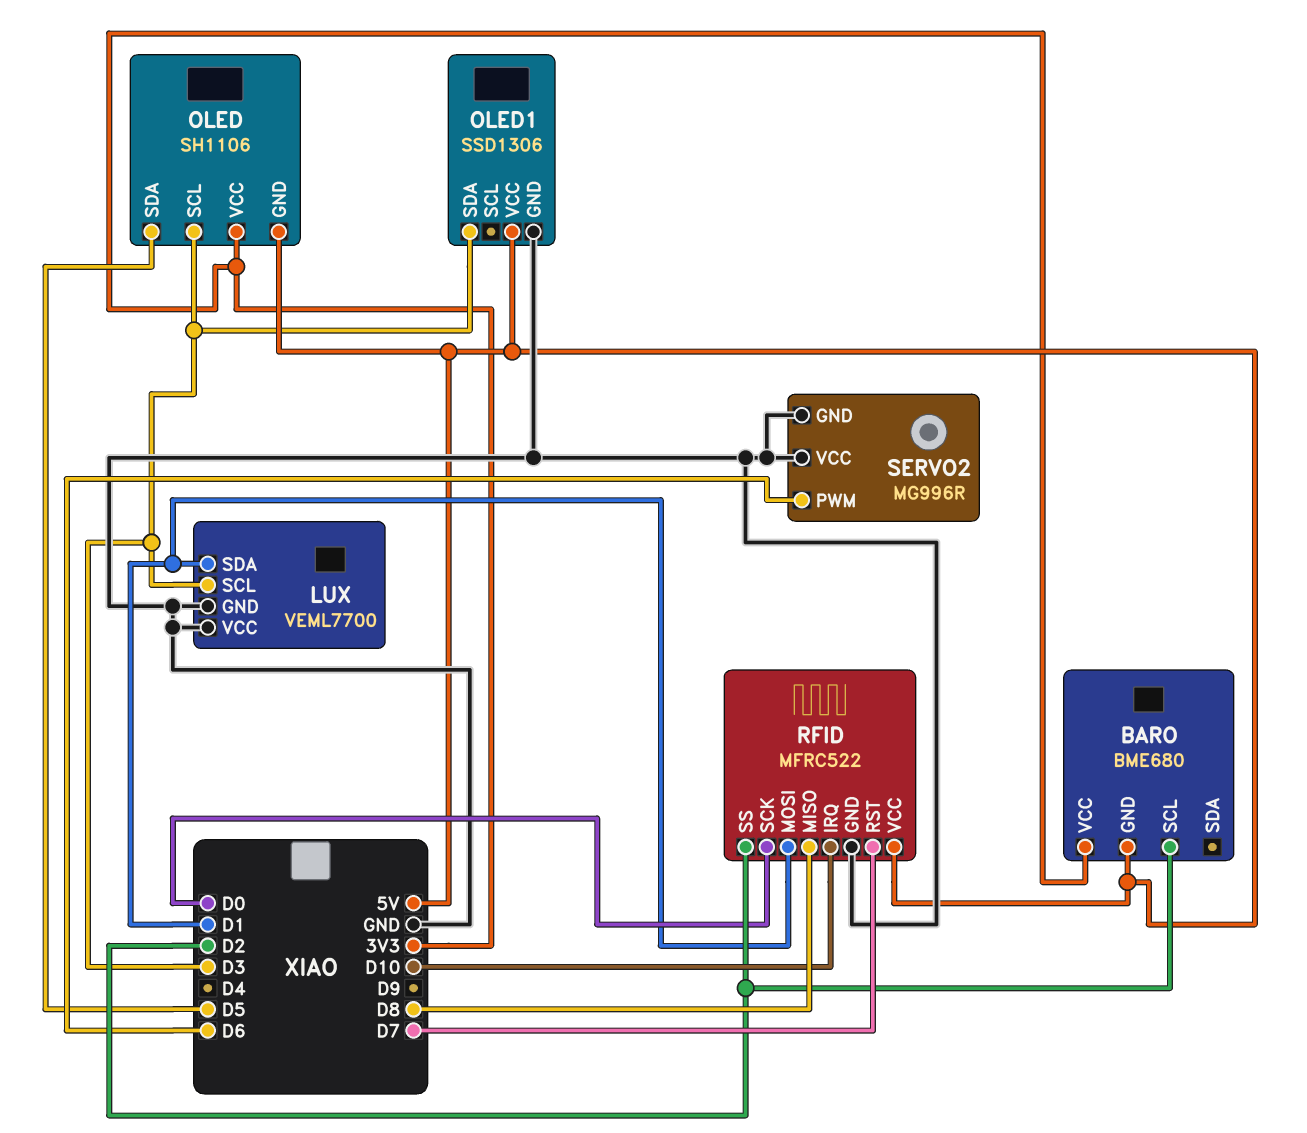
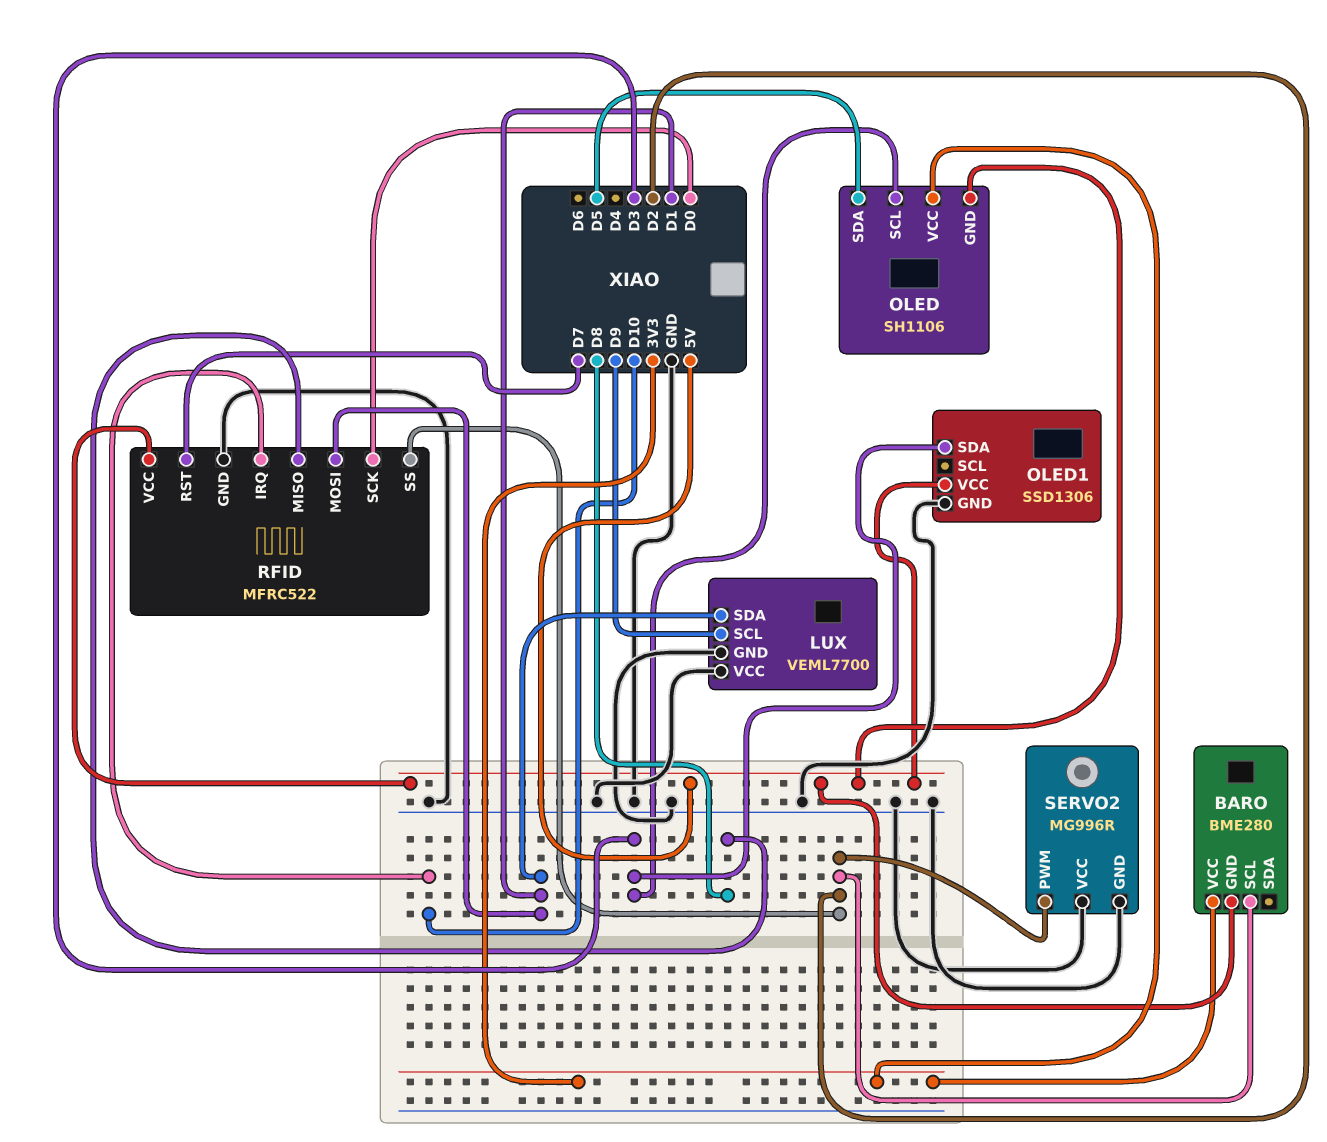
BARO: BME680 -> BME280
LUX pin SCL: D3 -> D9
SERVO2 pin PWM: D6 -> D2

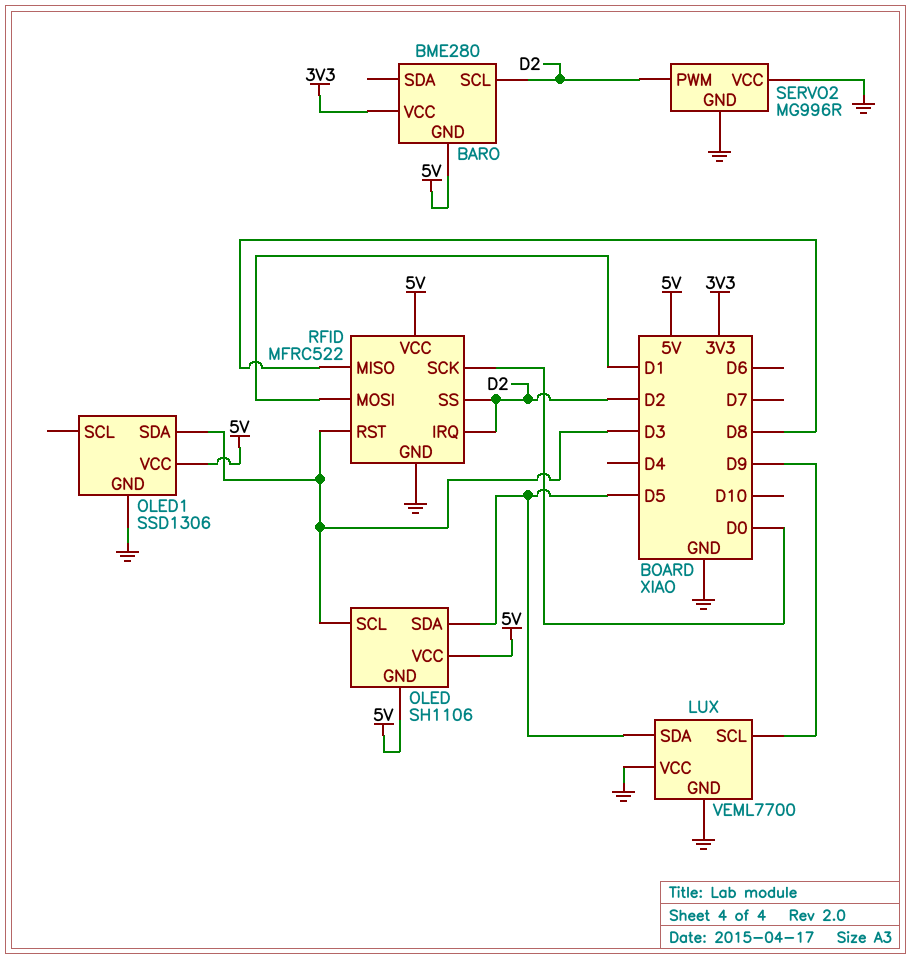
LUX pin SDA: D1 -> D5
OLED pin VCC: 3V3 -> 5V
RFID pin IRQ: D10 -> D2
RFID pin RST: D7 -> D3

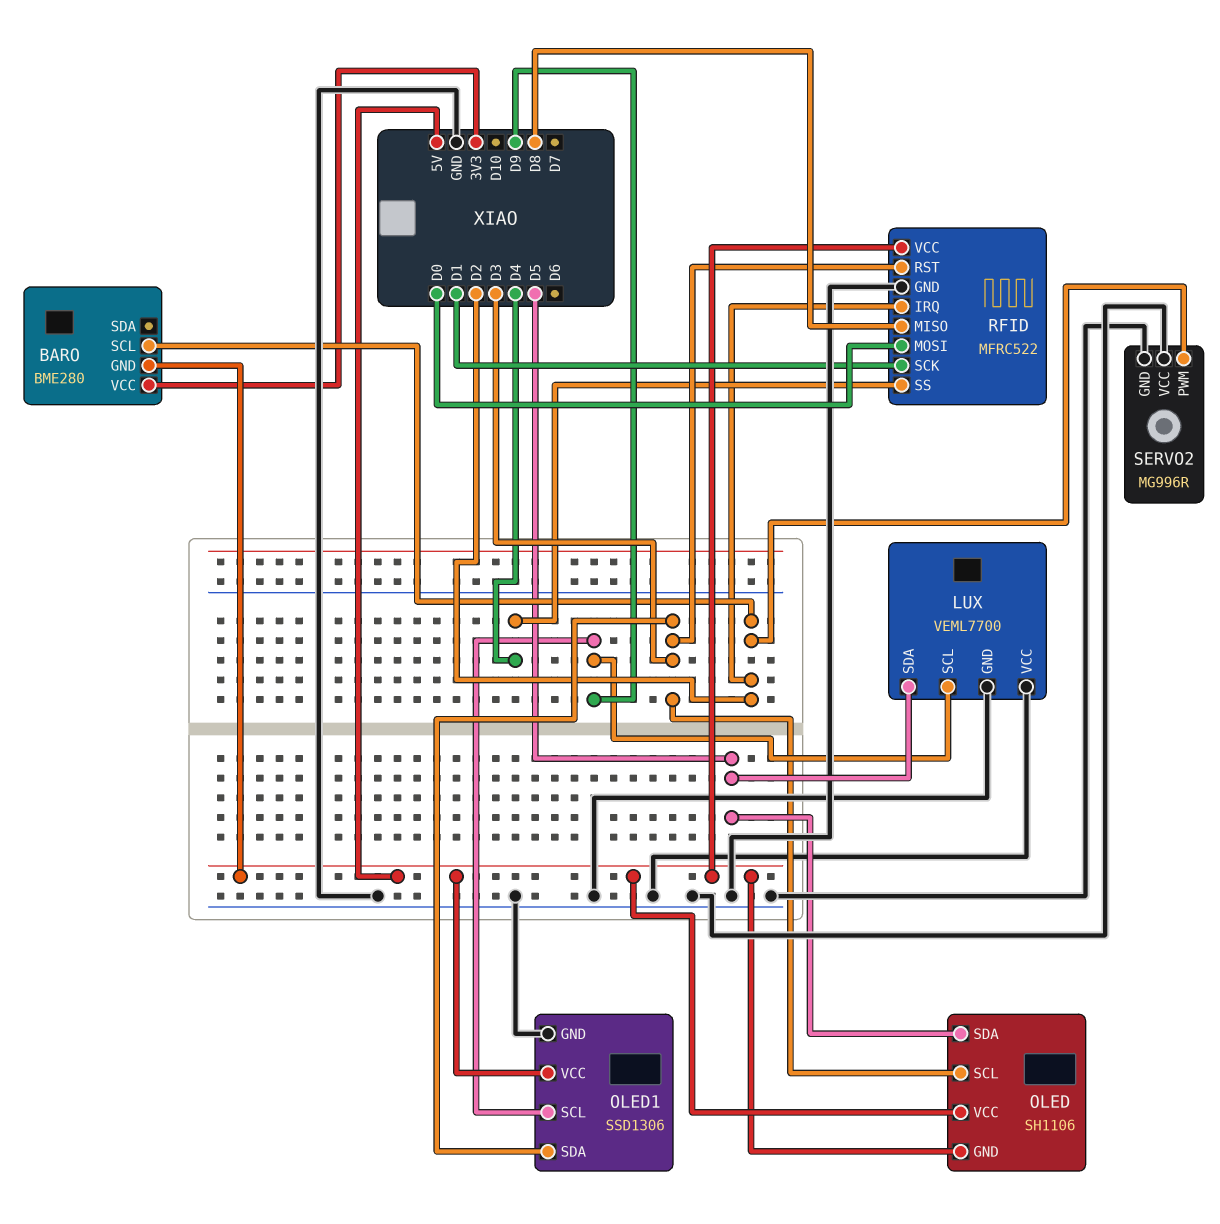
OLED1 pin SCL: none -> D9
RFID pin MOSI: D1 -> D0
RFID pin SCK: D0 -> D1
RFID pin SS: D2 -> D4

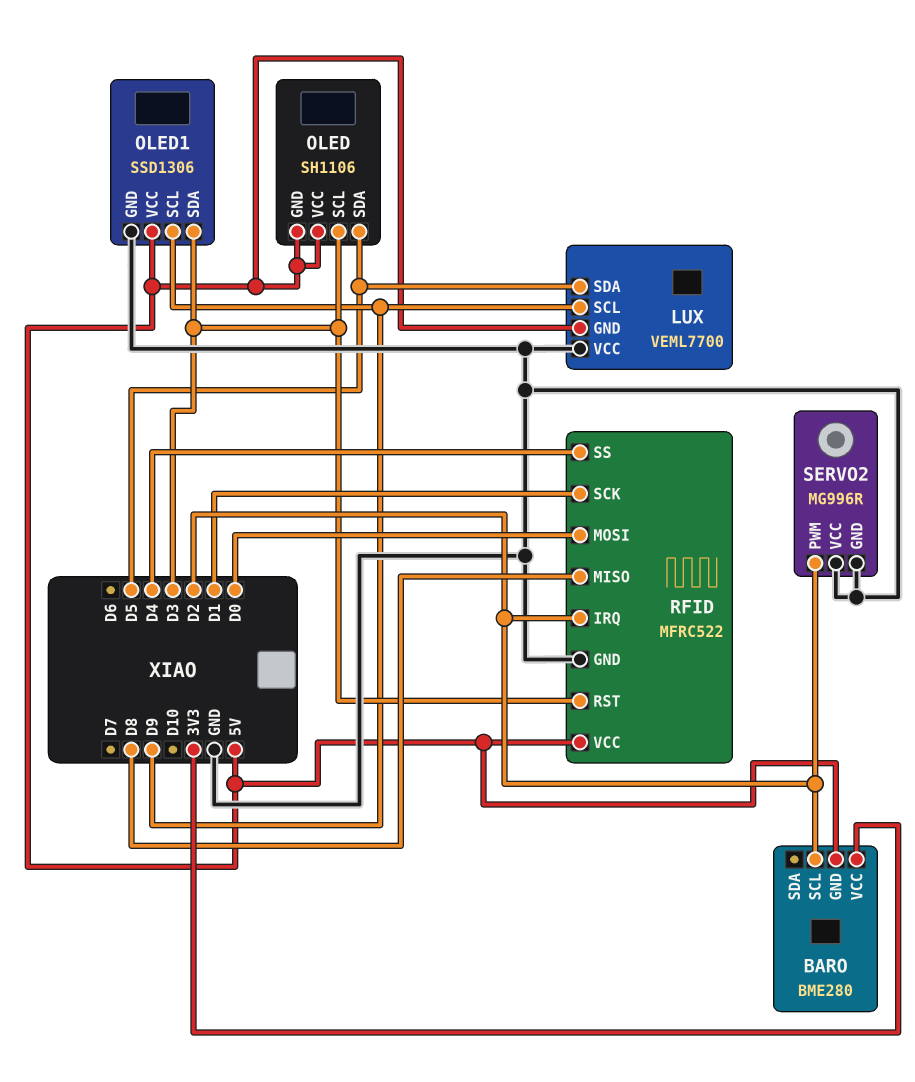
LUX pin GND: GND -> 5V

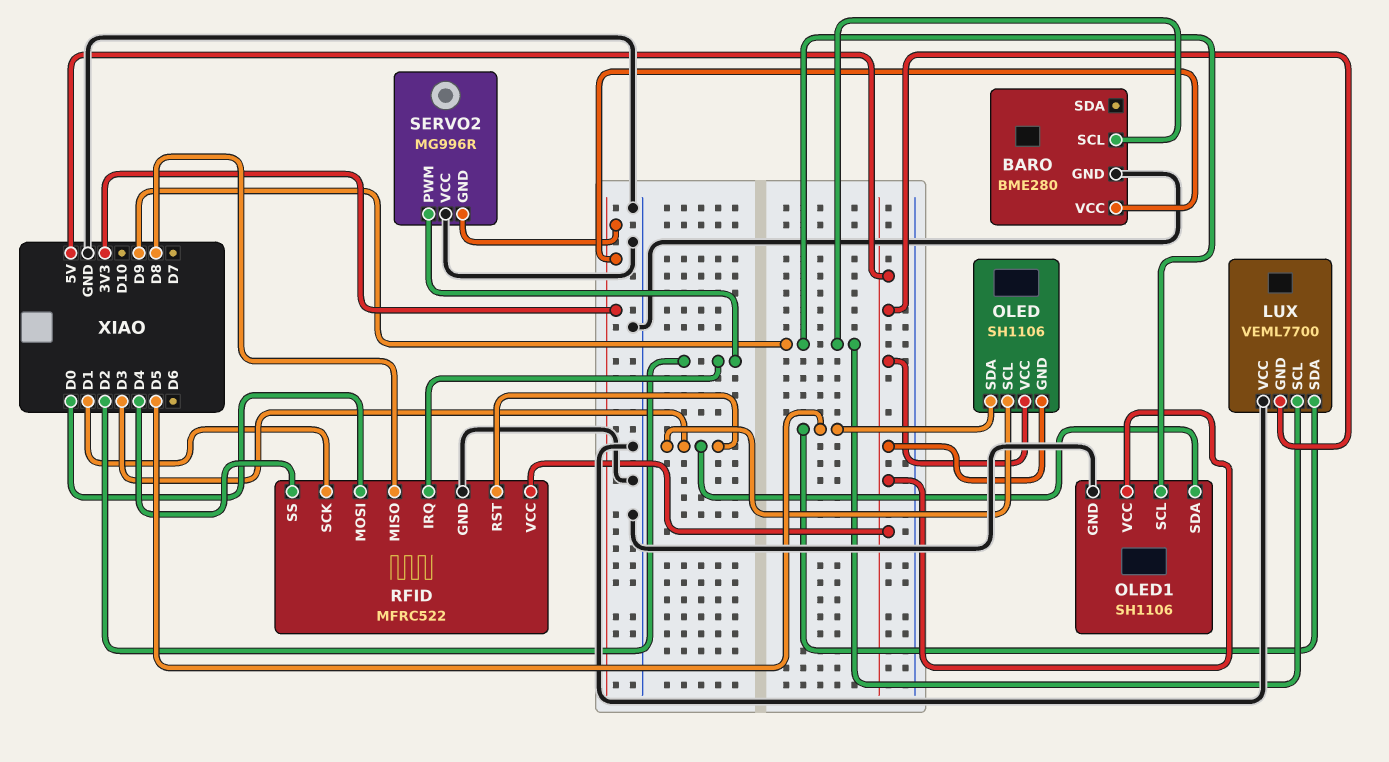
BARO pin GND: 5V -> GND
BARO pin SCL: D2 -> D9
OLED1: SSD1306 -> SH1106
SERVO2 pin GND: GND -> 3V3

